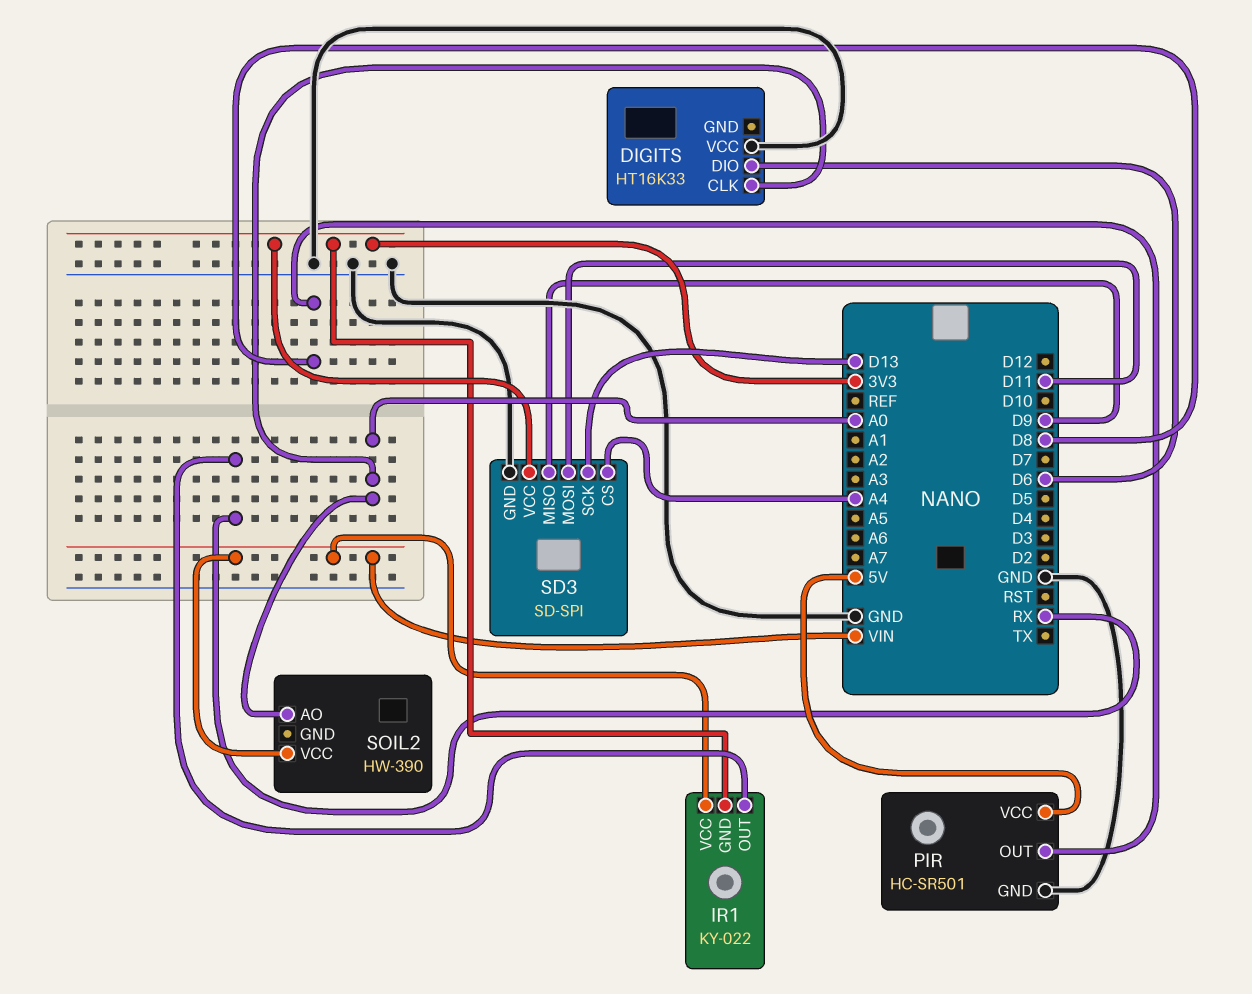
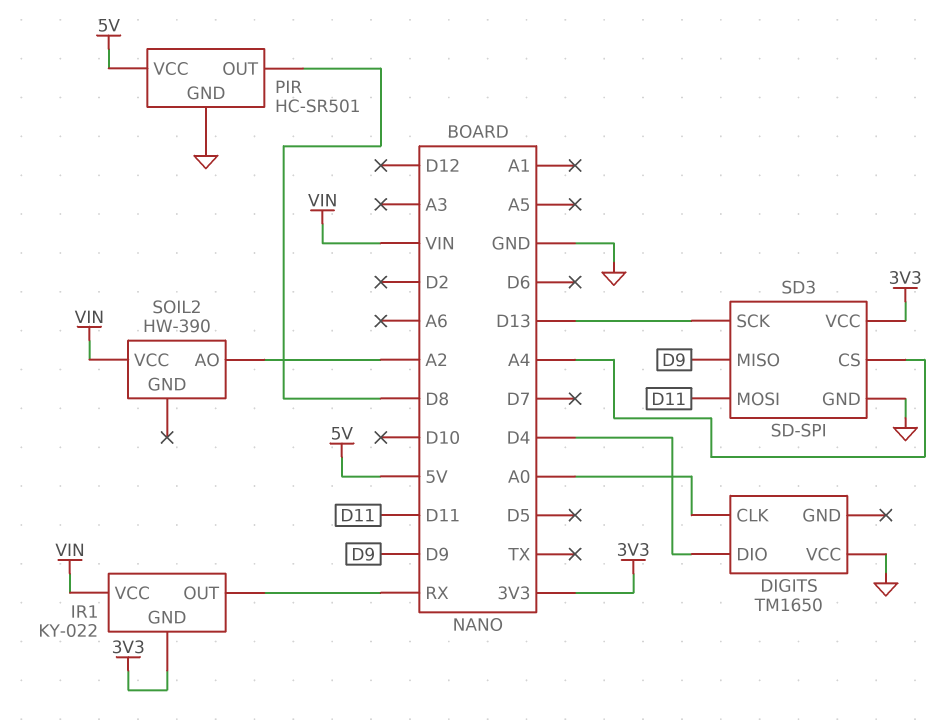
DIGITS: HT16K33 -> TM1650
DIGITS pin DIO: D6 -> D4
SOIL2 pin AO: A0 -> A2

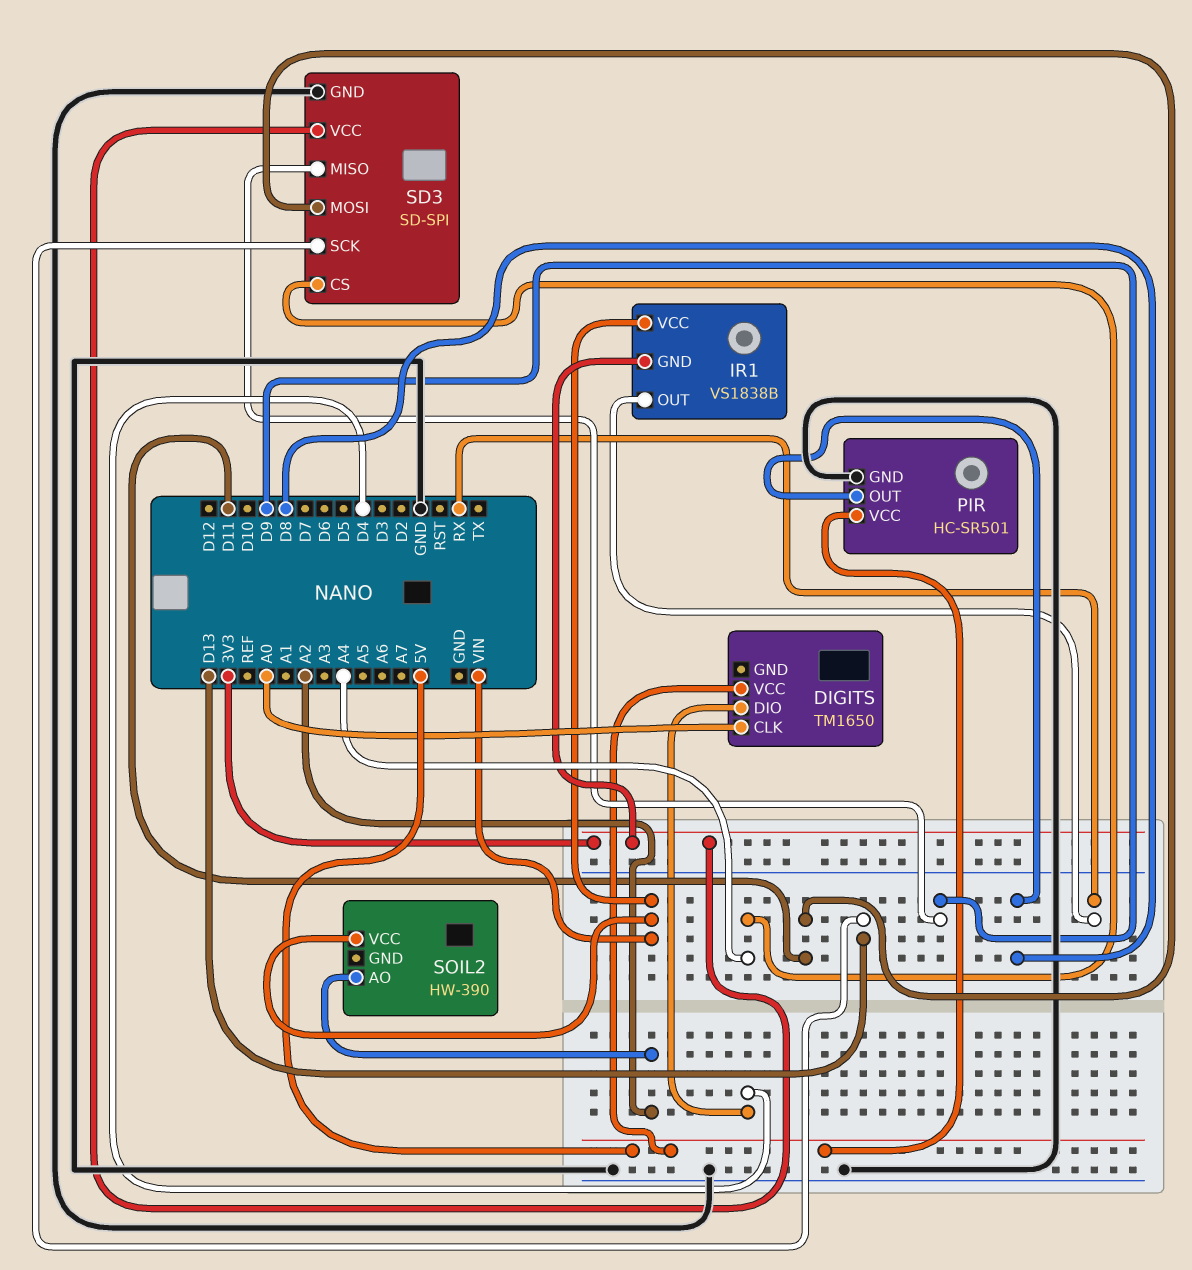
DIGITS pin VCC: GND -> 5V
IR1: KY-022 -> VS1838B

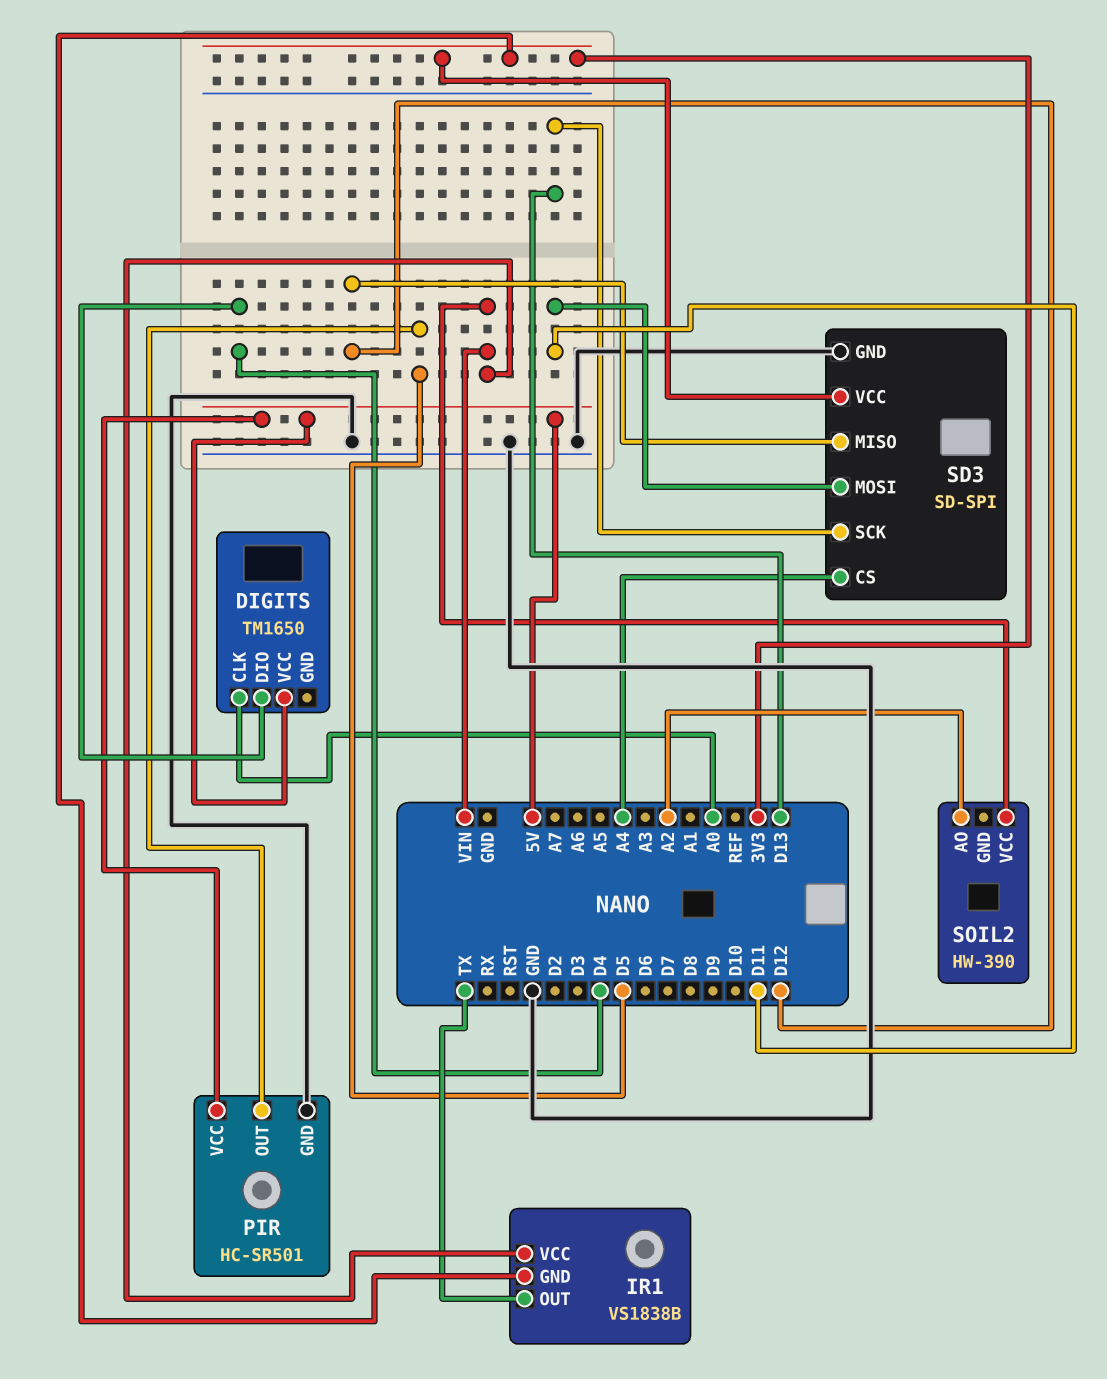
IR1 pin OUT: RX -> TX
PIR pin OUT: D8 -> D5
SD3 pin MISO: D9 -> D12

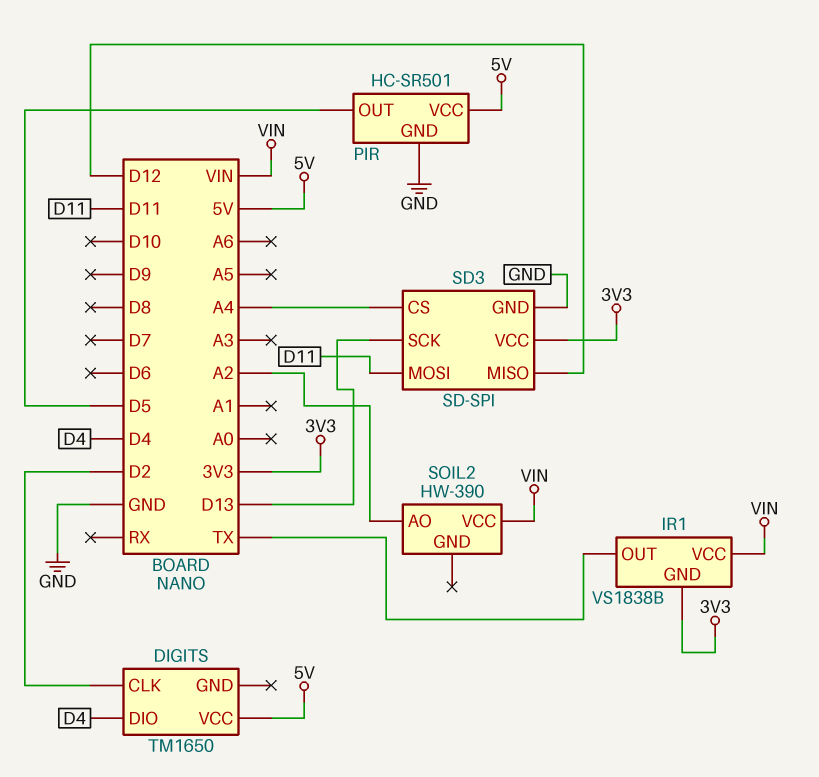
DIGITS pin CLK: A0 -> D2

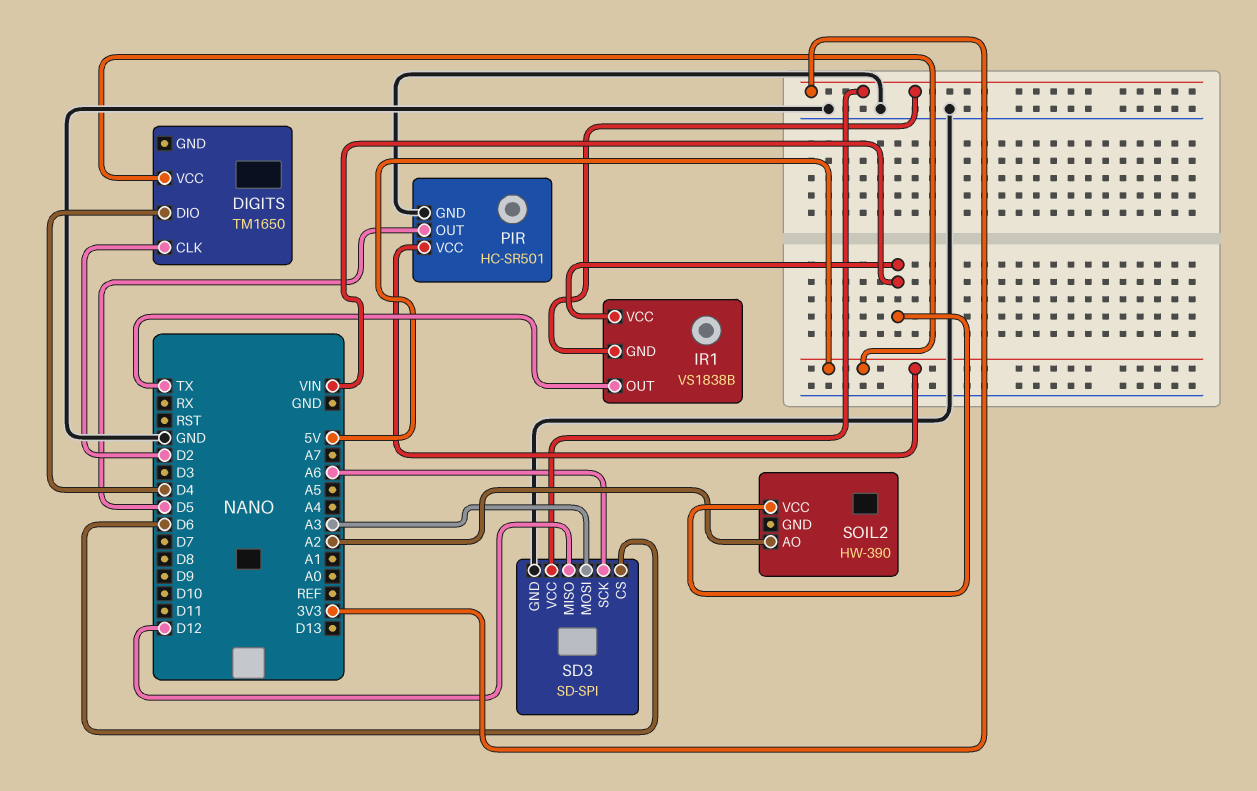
SD3 pin CS: A4 -> D6
SD3 pin MOSI: D11 -> A3
SD3 pin SCK: D13 -> A6

